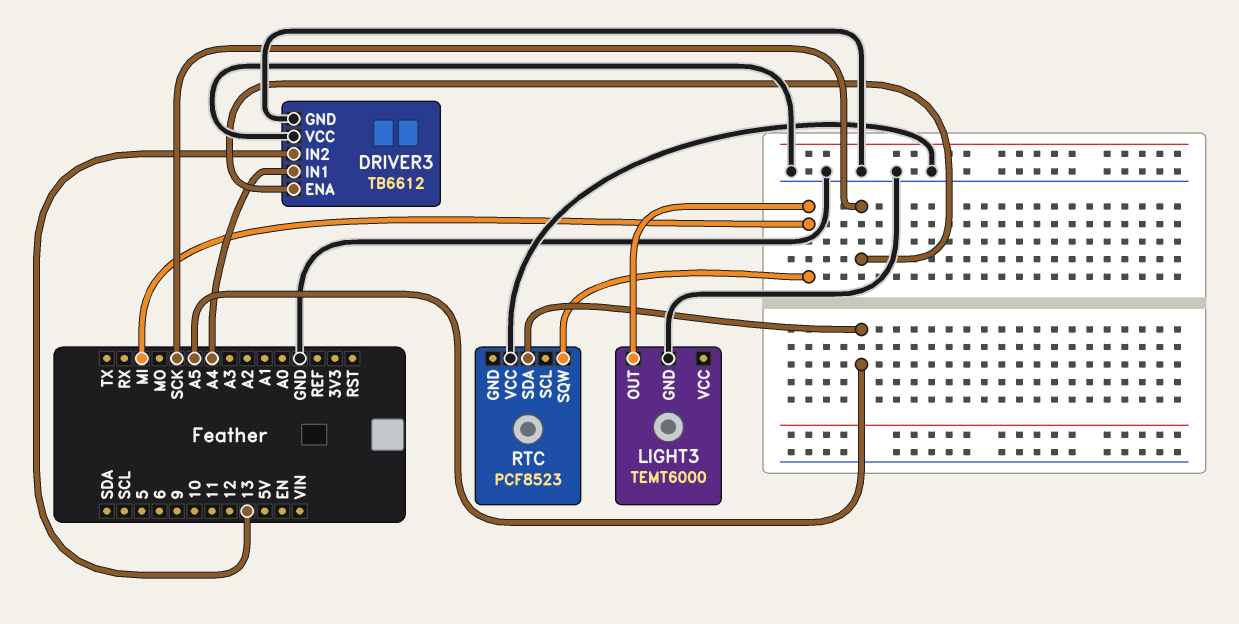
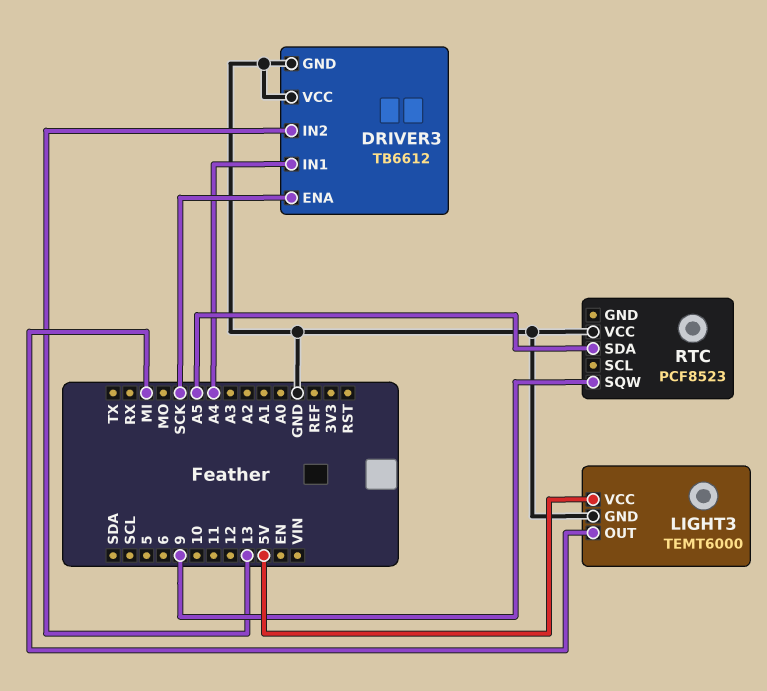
LIGHT3 pin VCC: none -> 5V
RTC pin SQW: MI -> 9

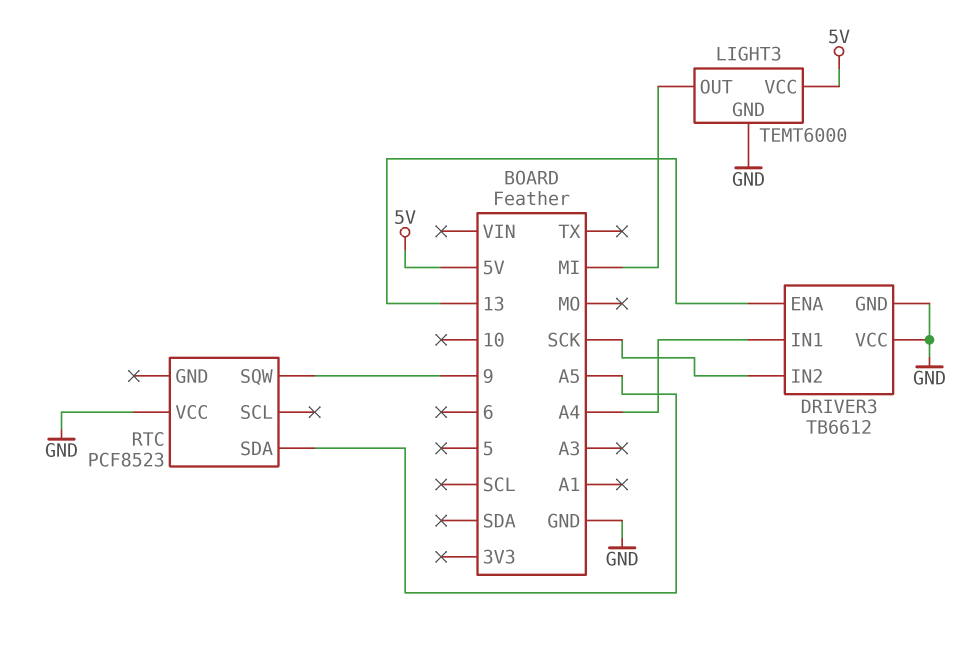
DRIVER3 pin ENA: SCK -> 13
DRIVER3 pin IN2: 13 -> SCK

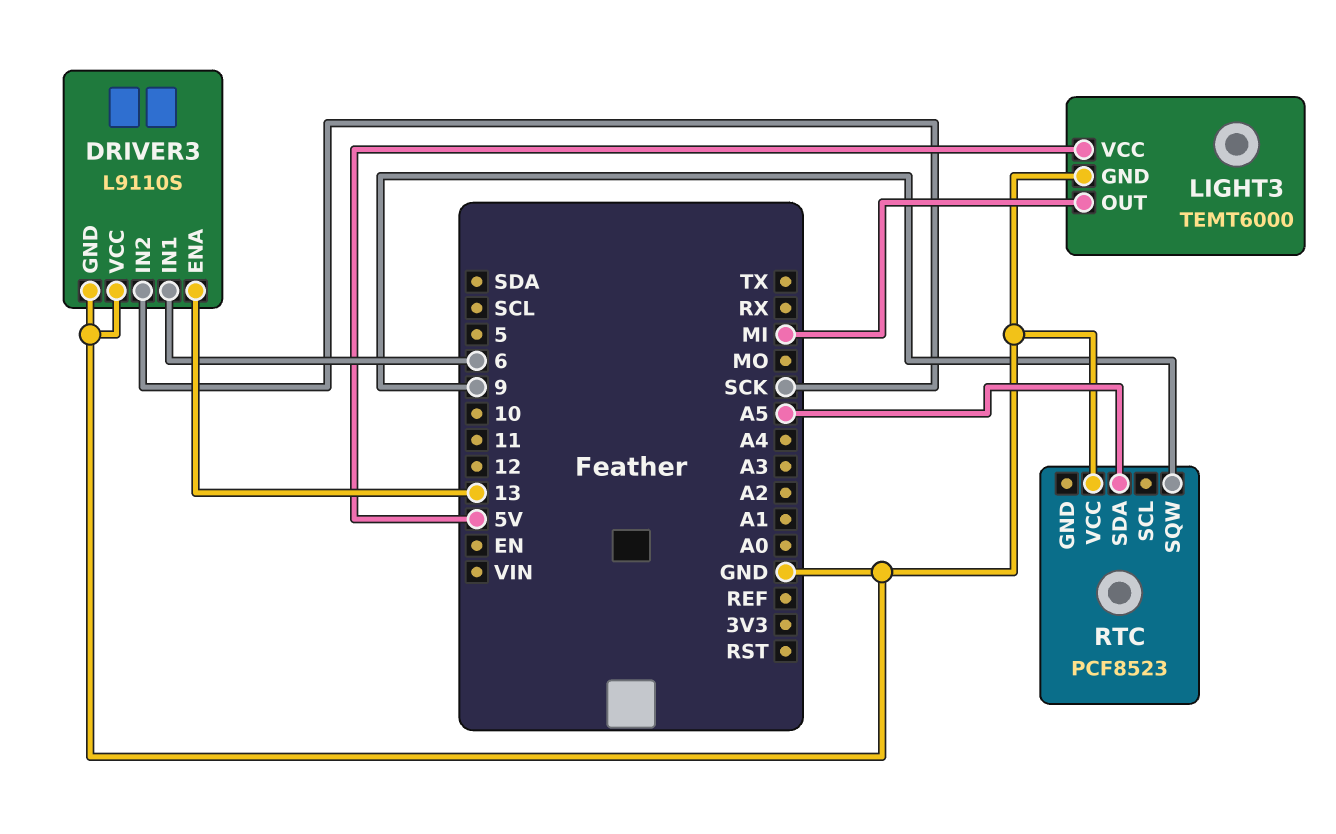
DRIVER3: TB6612 -> L9110S
DRIVER3 pin IN1: A4 -> 6

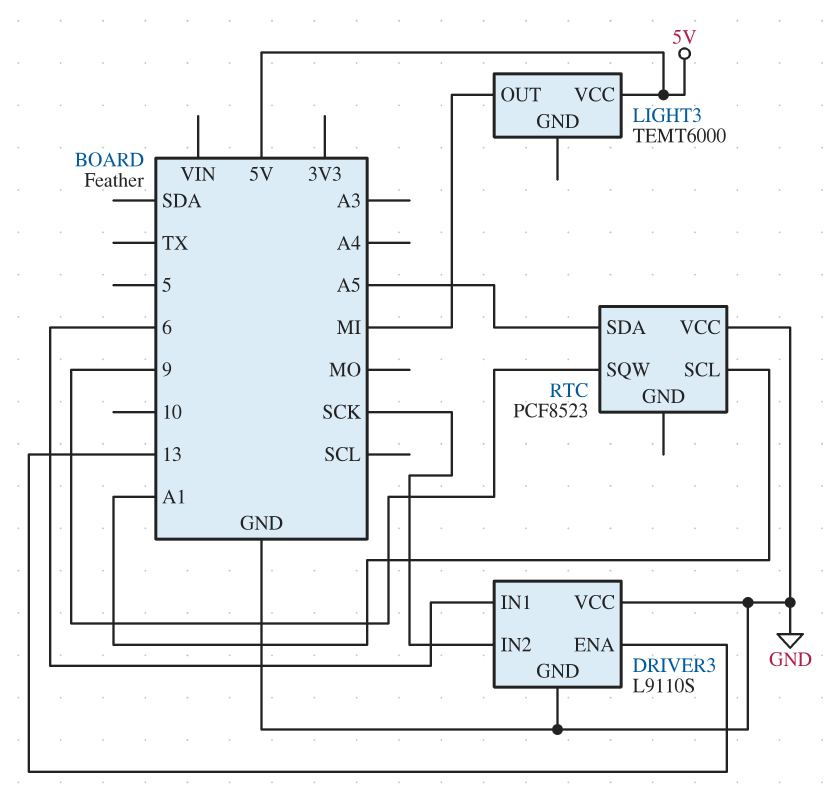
LIGHT3 pin GND: GND -> none
RTC pin SCL: none -> A1

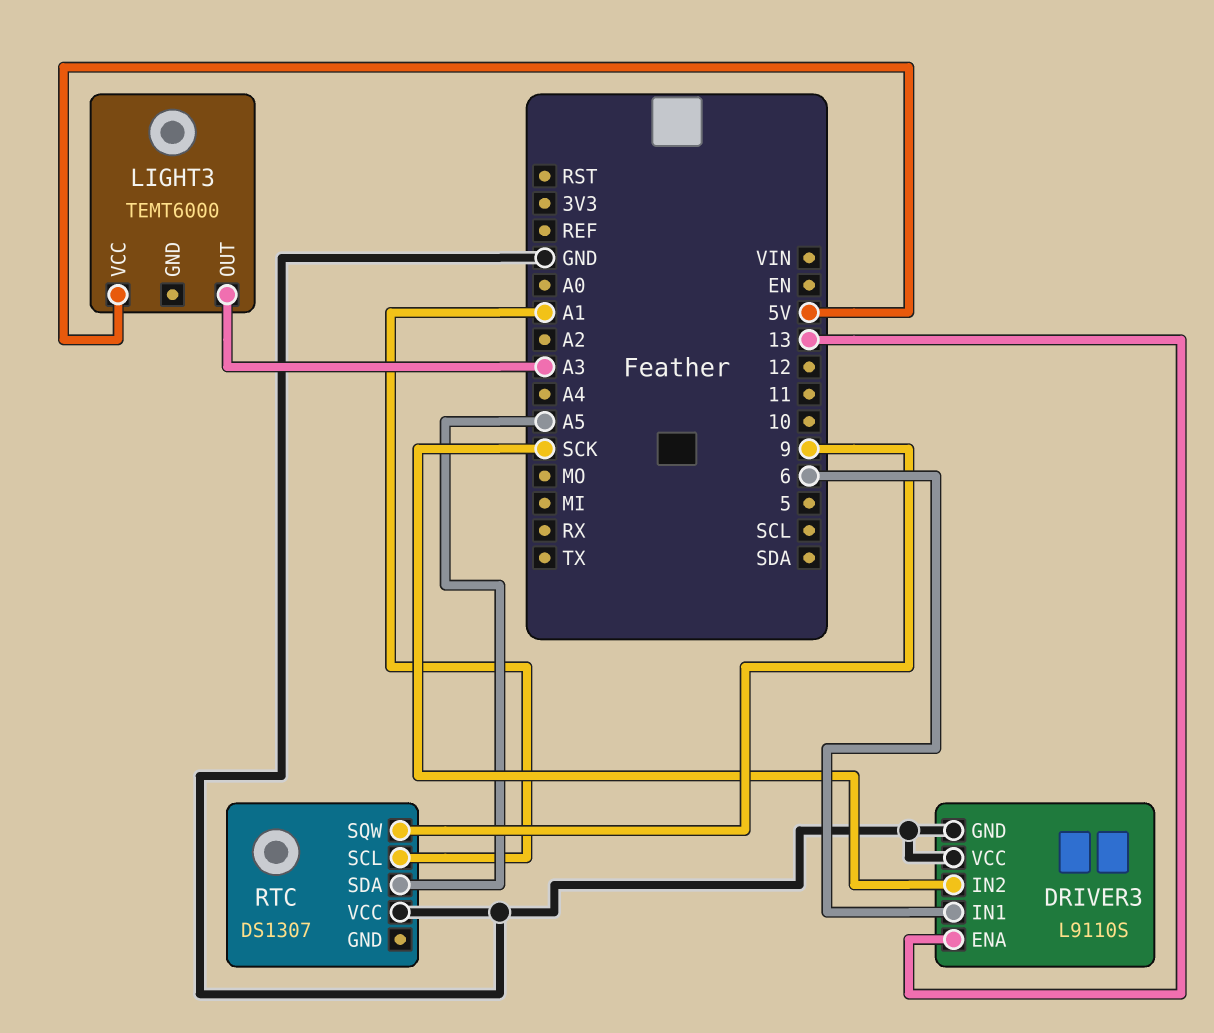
LIGHT3 pin OUT: MI -> A3
RTC: PCF8523 -> DS1307

